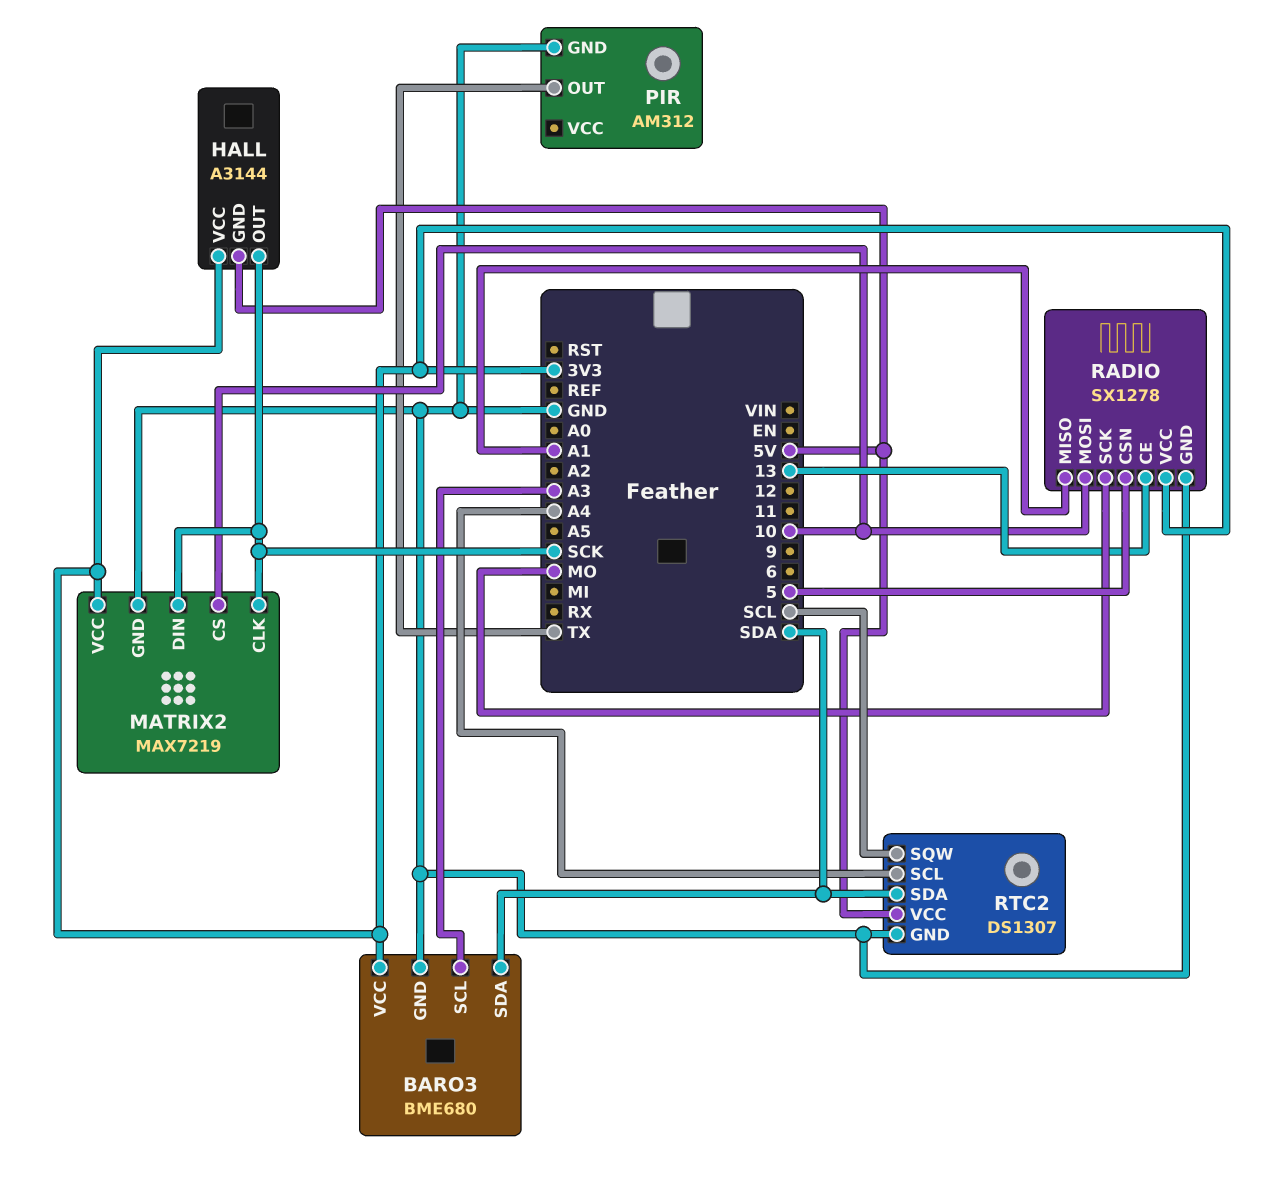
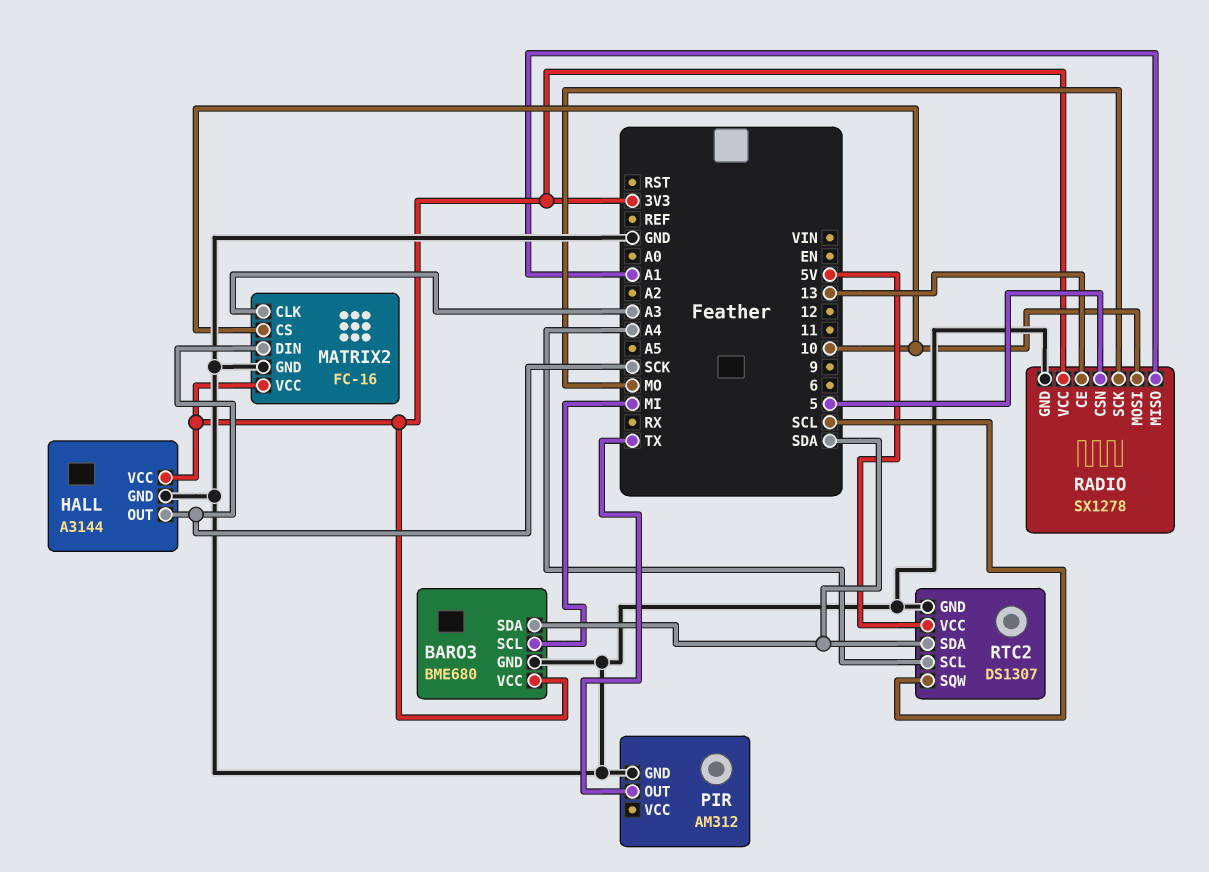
BARO3 pin SCL: A3 -> MI
HALL pin GND: 5V -> GND
MATRIX2: MAX7219 -> FC-16
MATRIX2 pin CLK: SCK -> A3

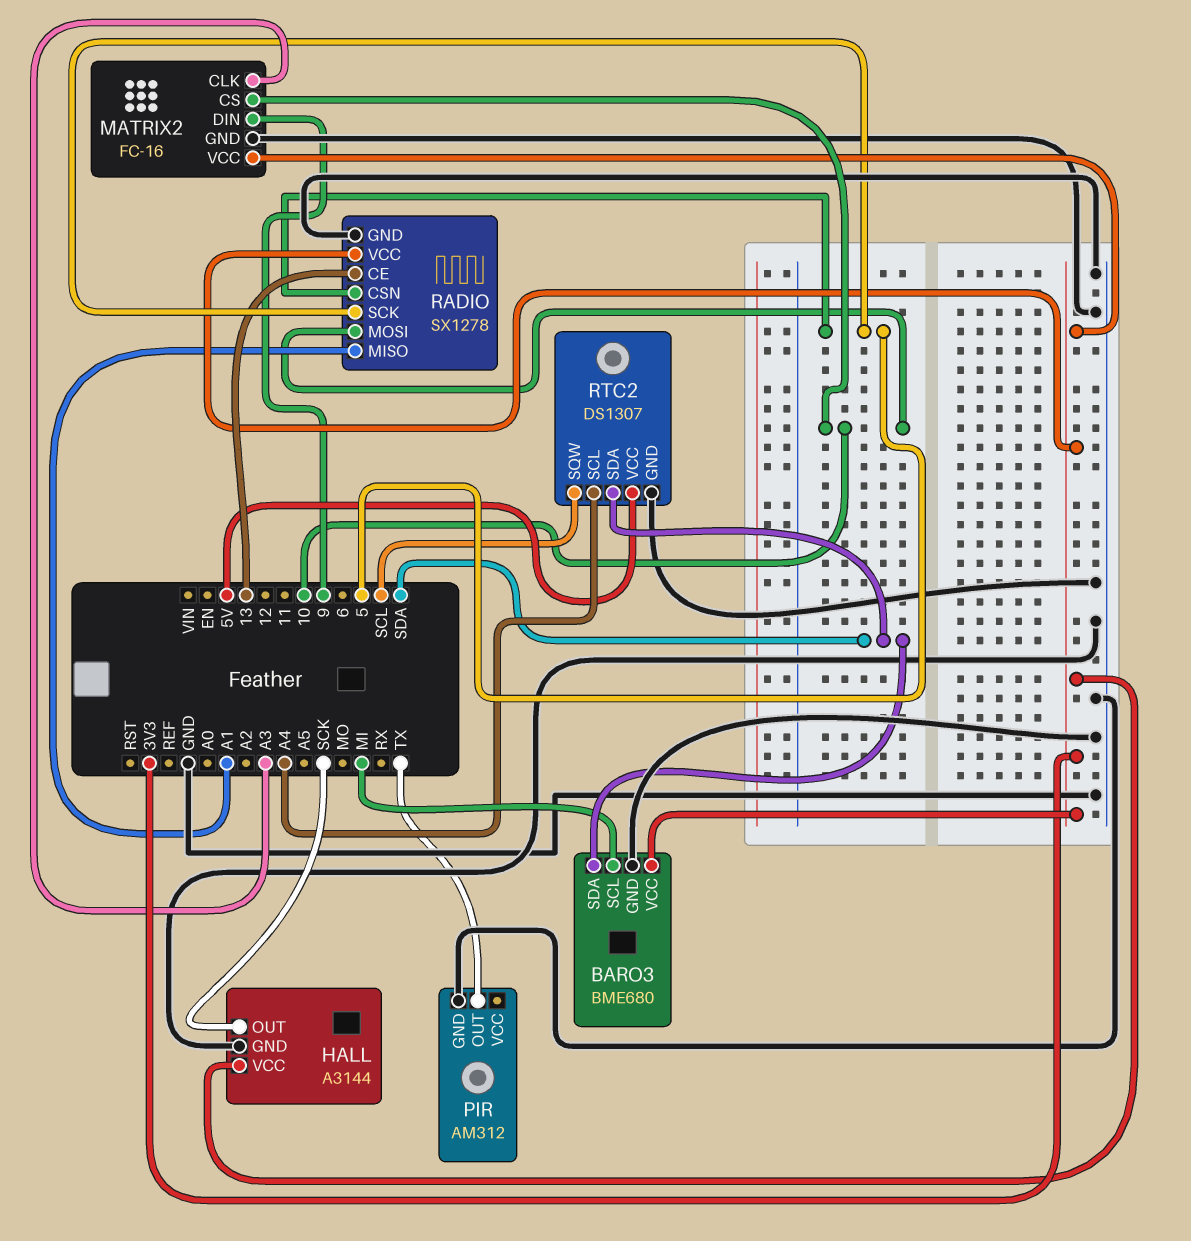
MATRIX2 pin DIN: SCK -> 9
RADIO pin SCK: MO -> 5

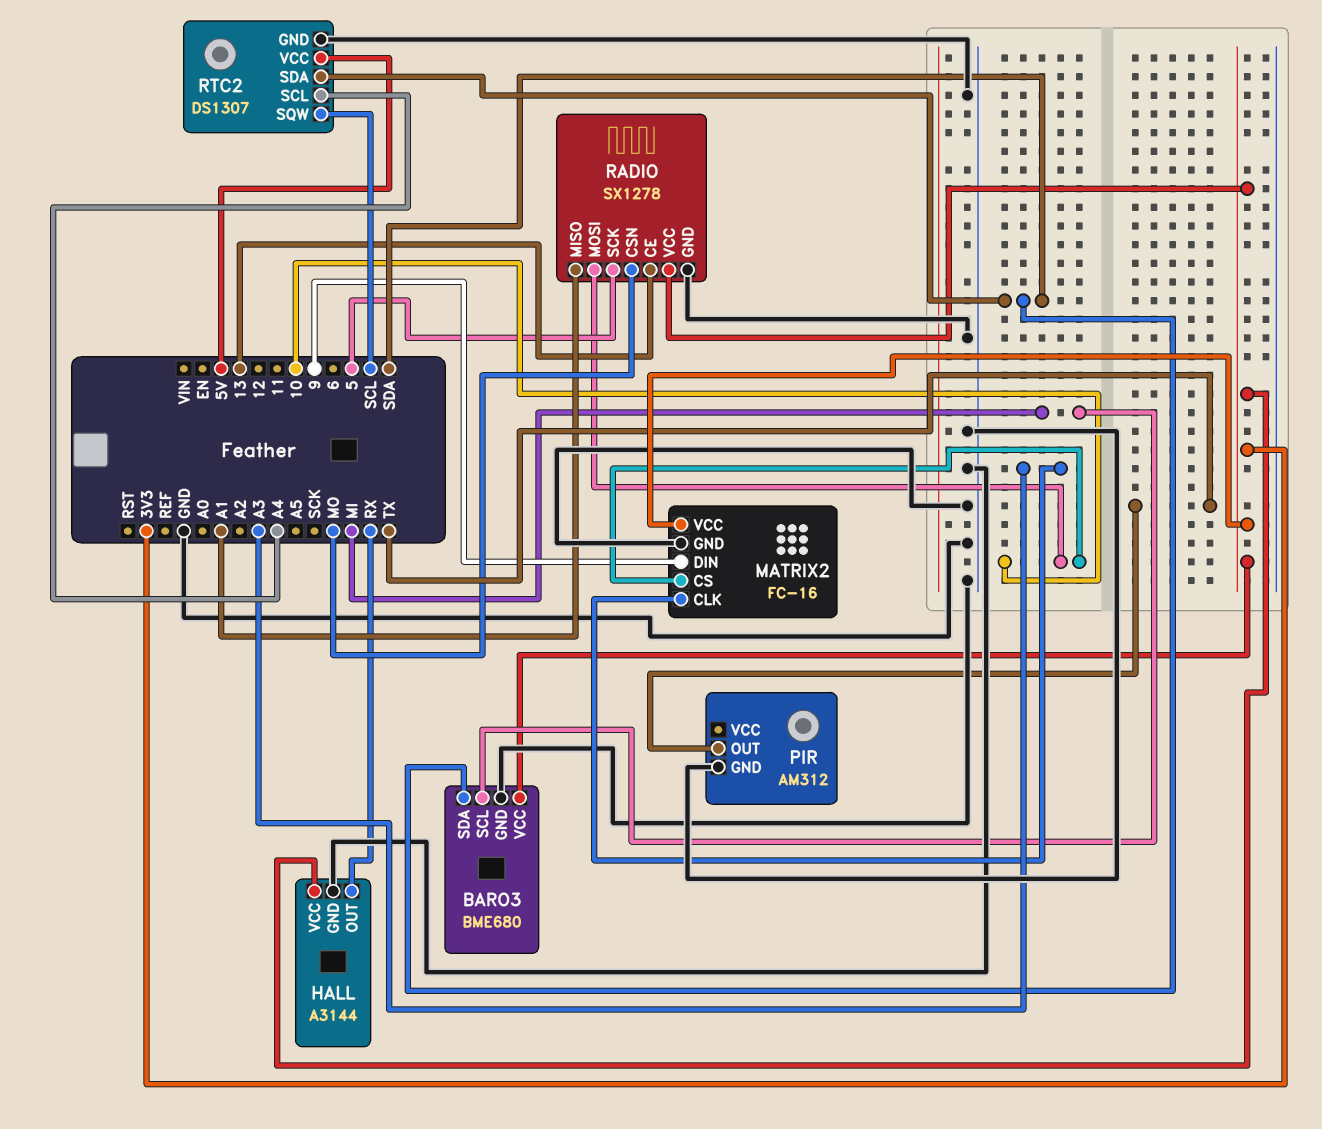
HALL pin OUT: SCK -> RX
RADIO pin CSN: 5 -> MO

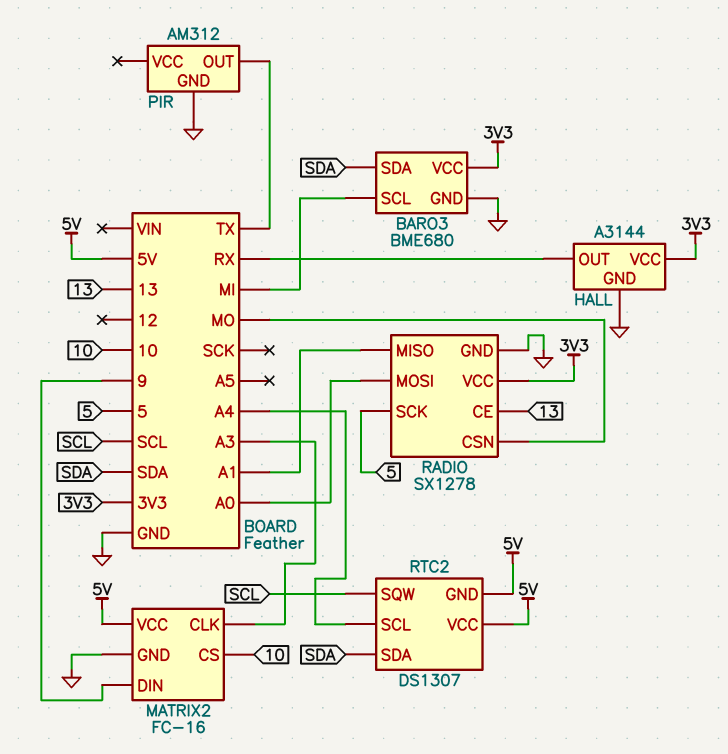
MATRIX2 pin VCC: 3V3 -> 5V
RADIO pin MOSI: 10 -> A0
RTC2 pin GND: GND -> 5V

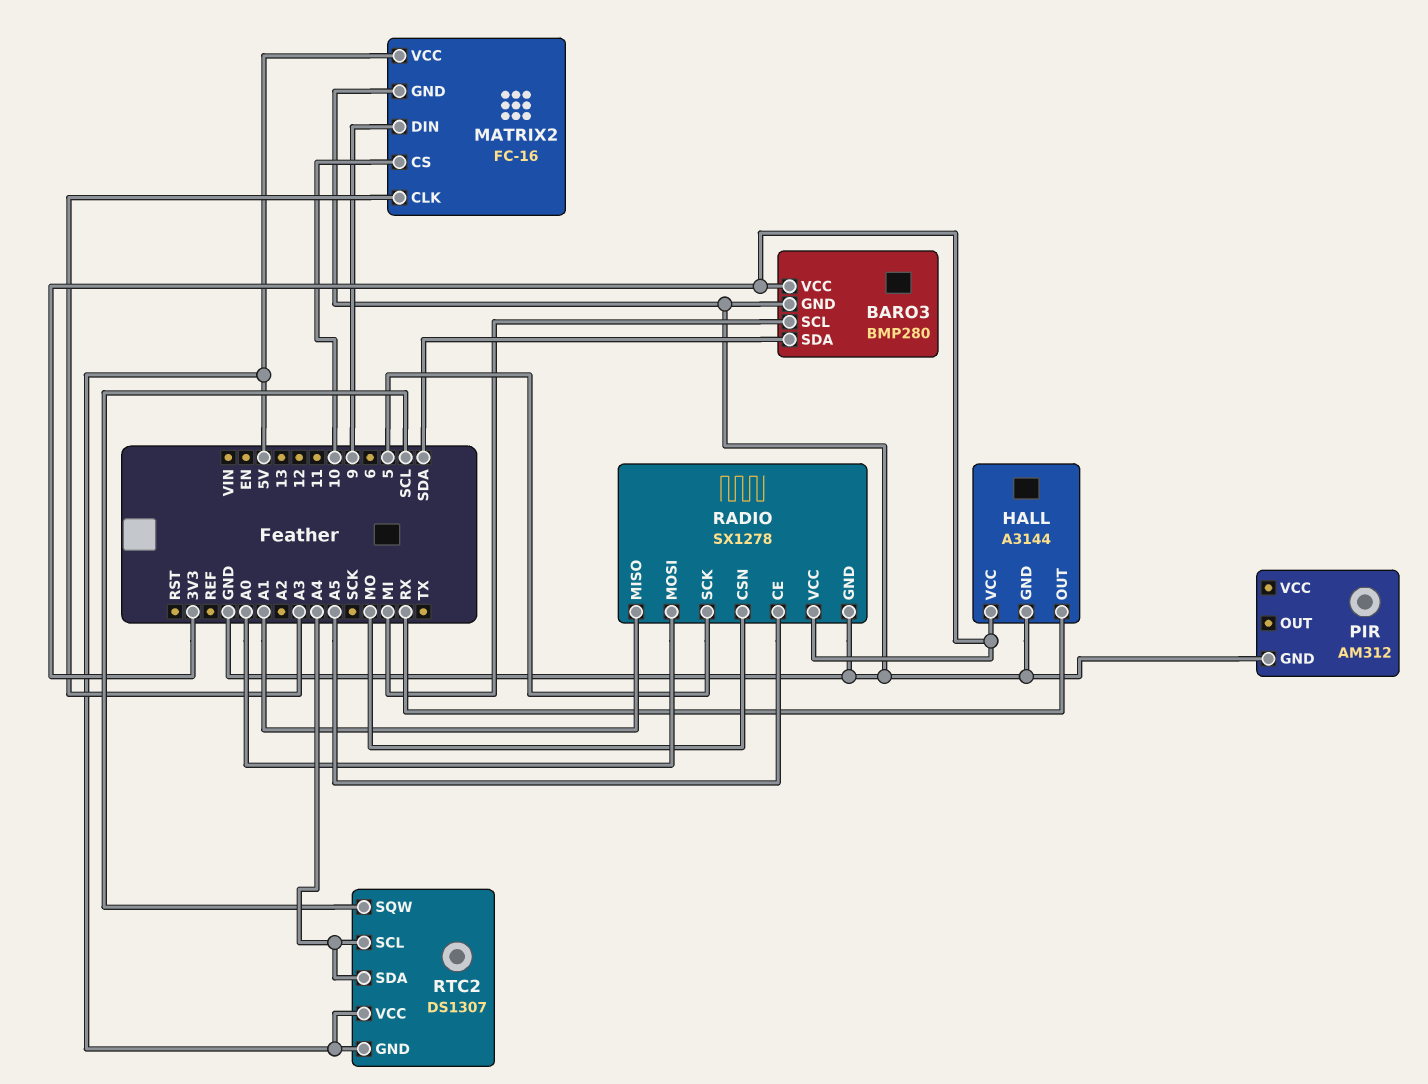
BARO3: BME680 -> BMP280
PIR pin OUT: TX -> none
RADIO pin CE: 13 -> A5
RTC2 pin SDA: SDA -> A4

